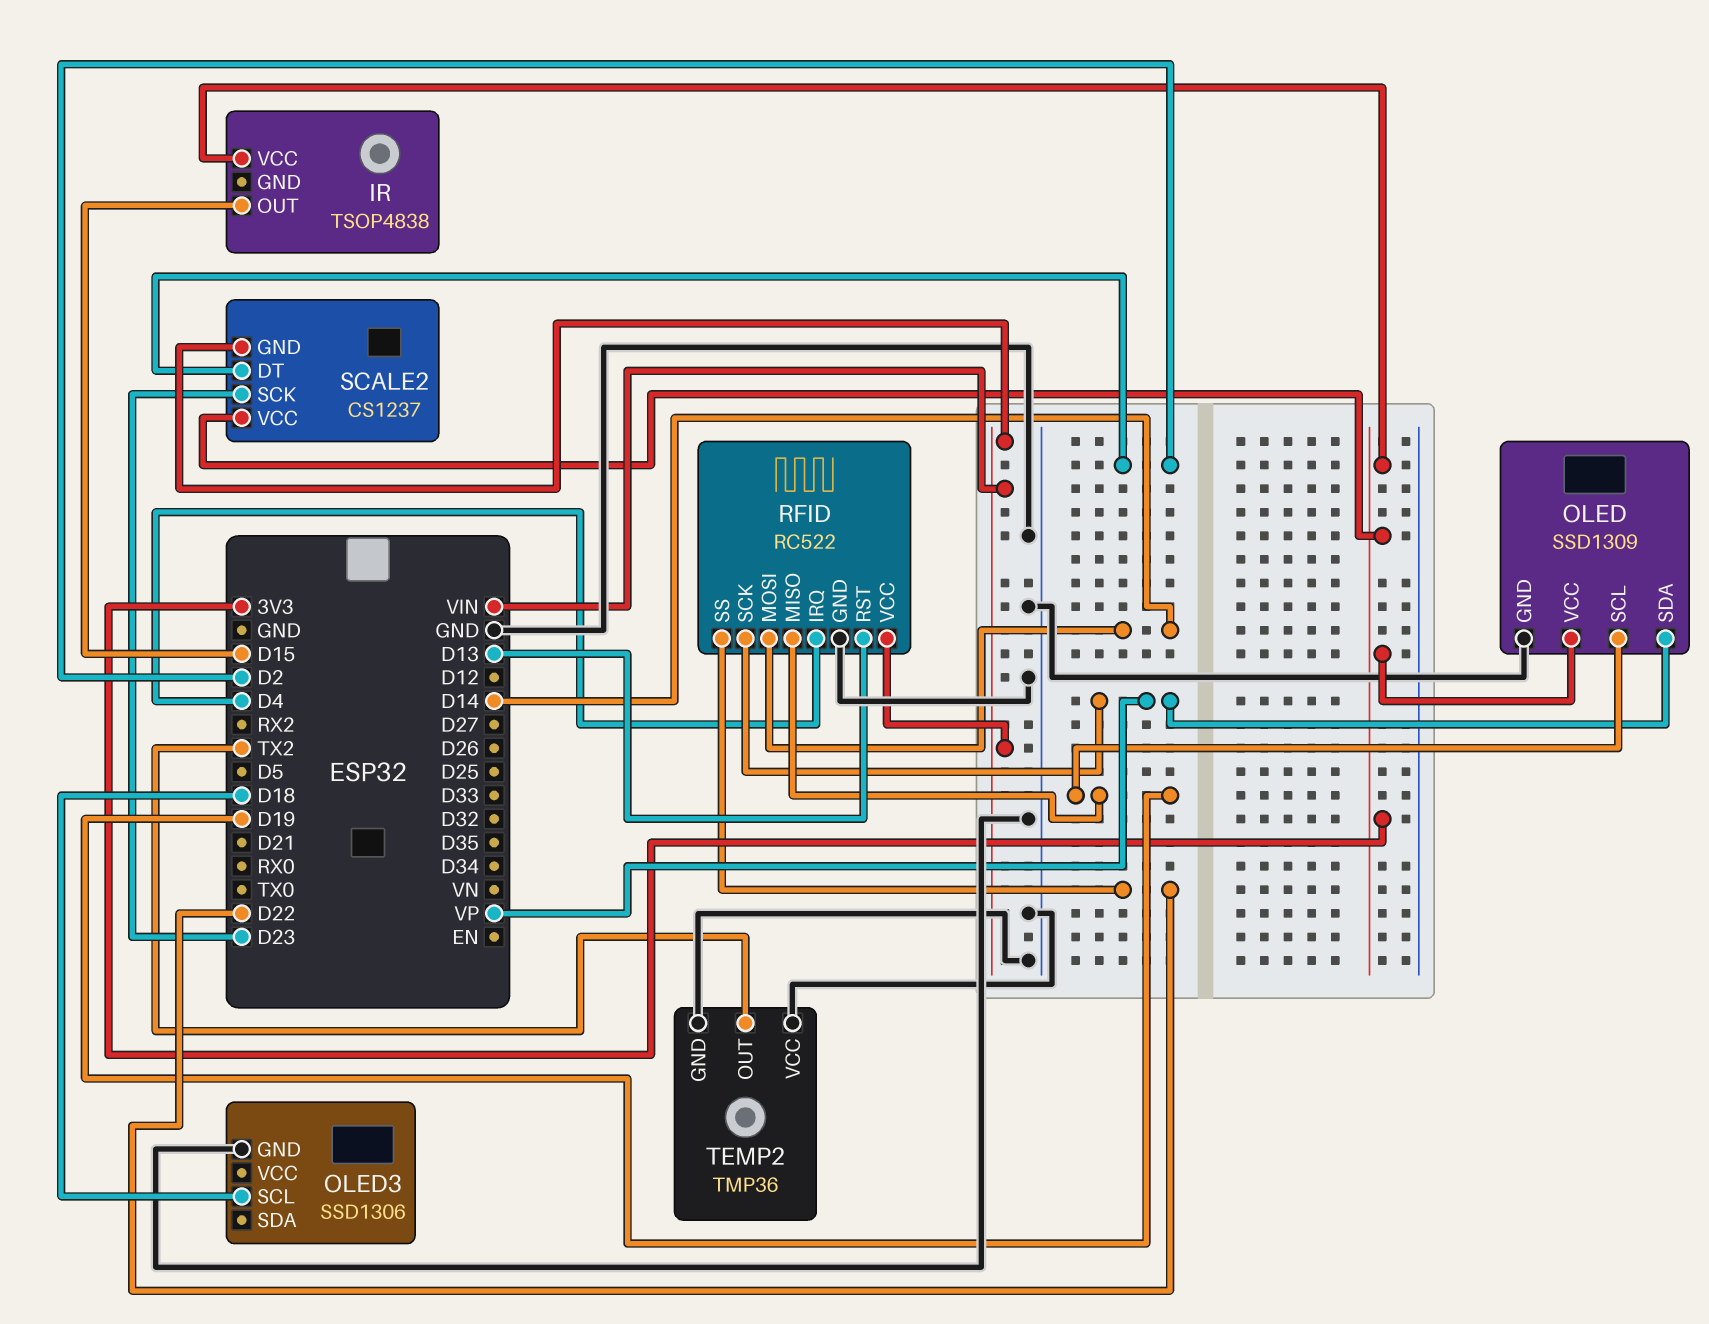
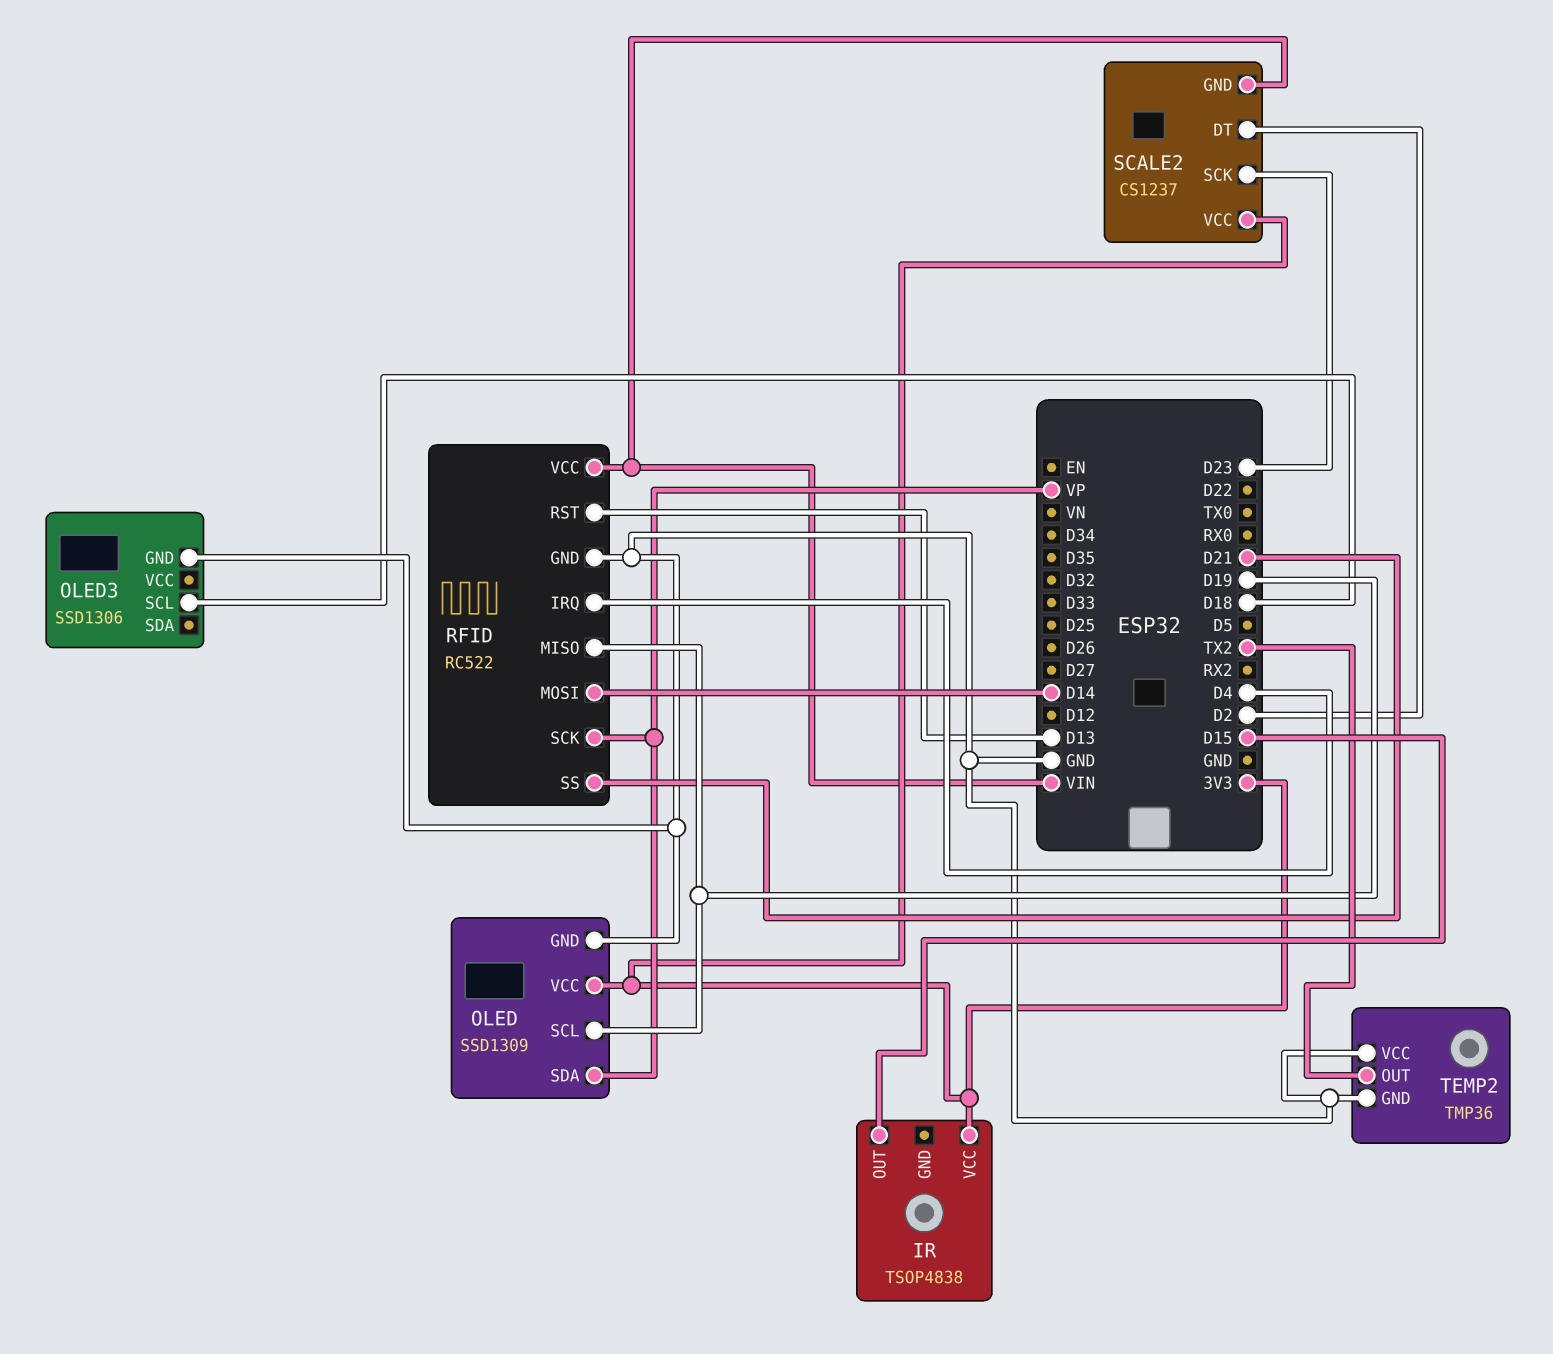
RFID pin SS: D22 -> D21

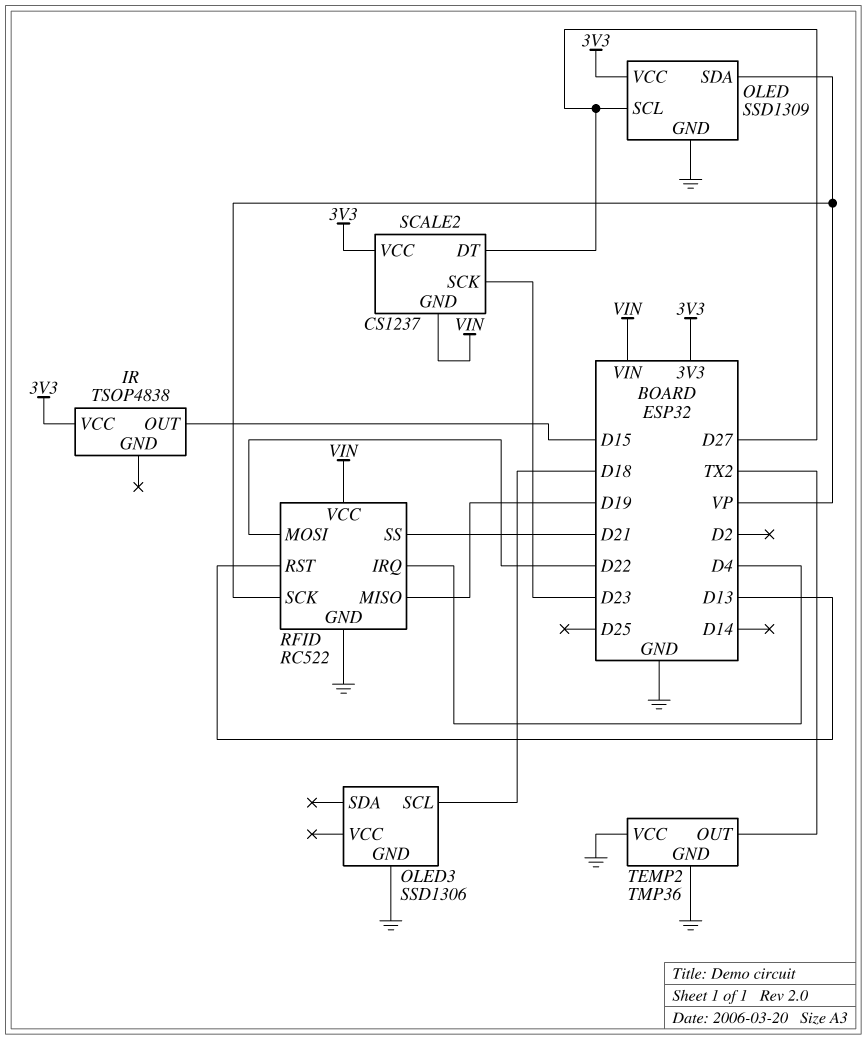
OLED pin SCL: D19 -> D27
RFID pin MOSI: D14 -> D22
SCALE2 pin DT: D2 -> D27

